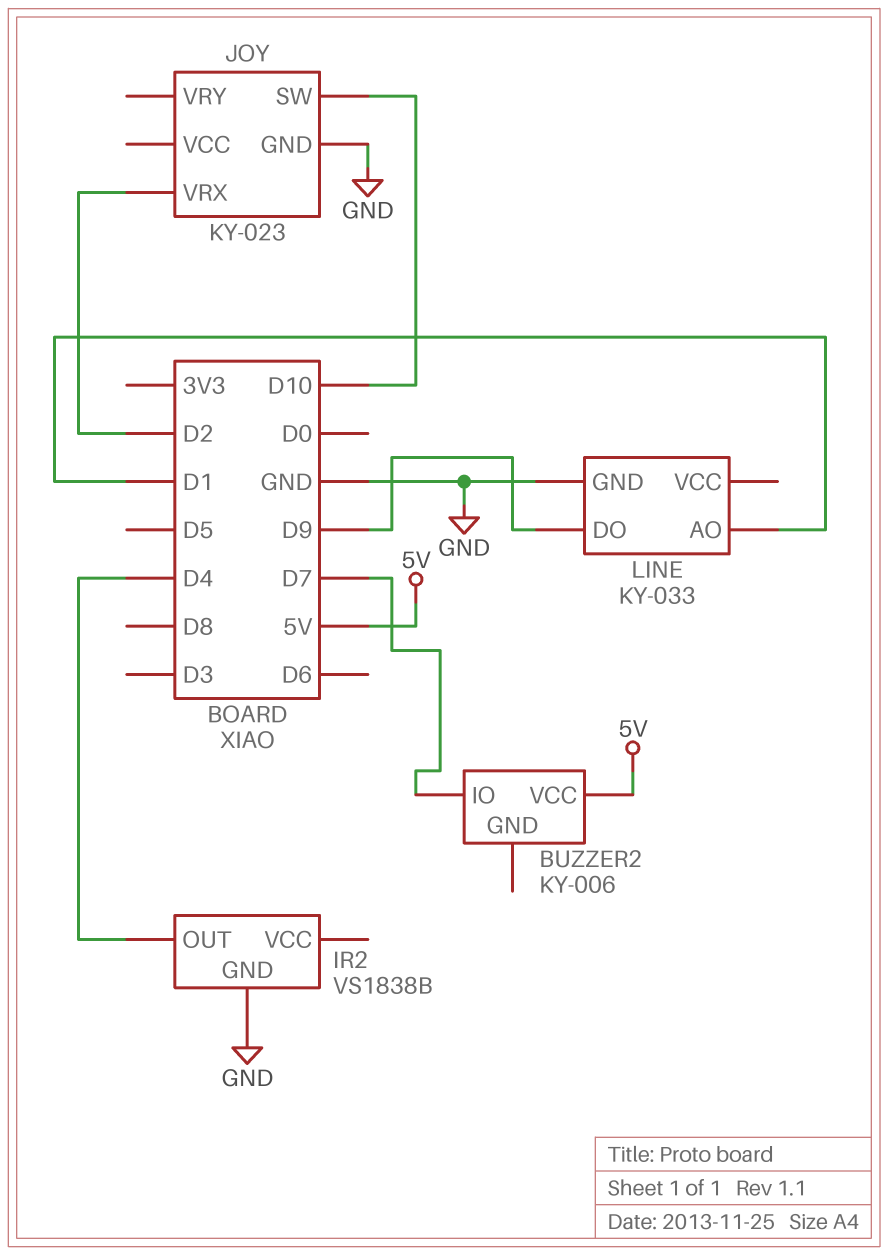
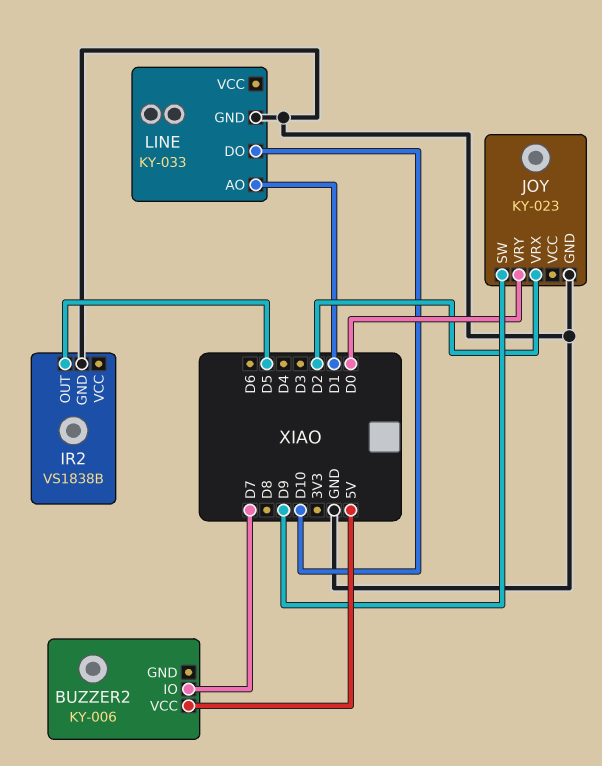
IR2 pin OUT: D4 -> D5
JOY pin SW: D10 -> D9
JOY pin VRY: none -> D0
LINE pin DO: D9 -> D10

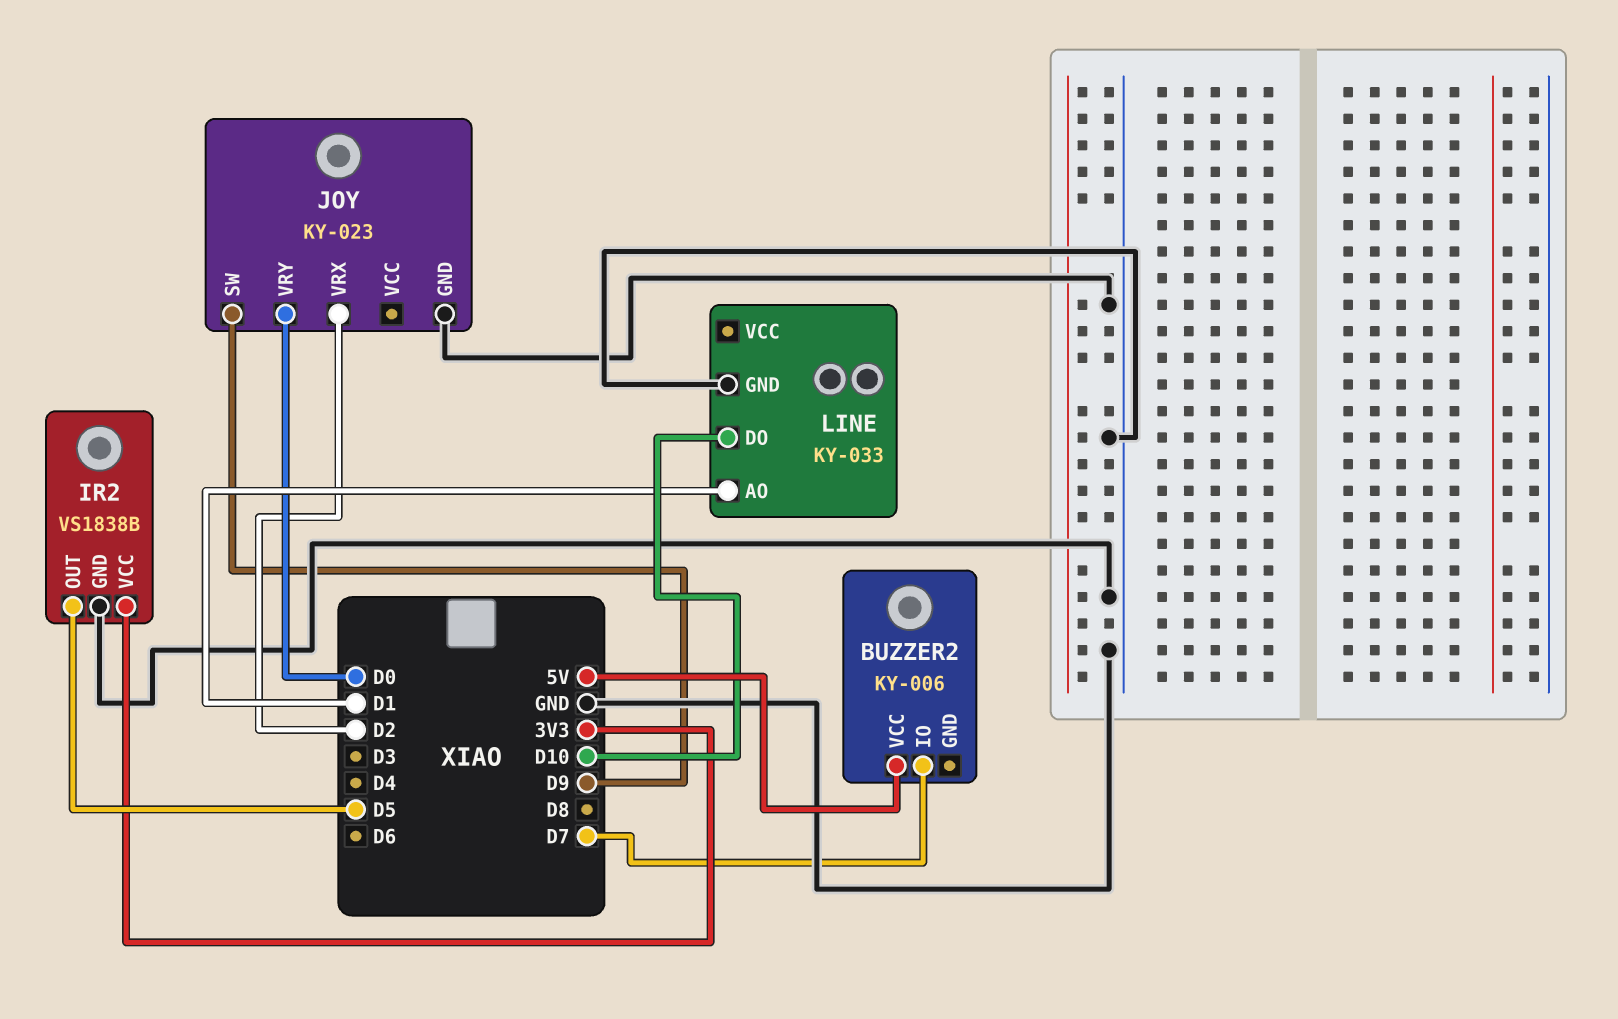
IR2 pin VCC: none -> 3V3

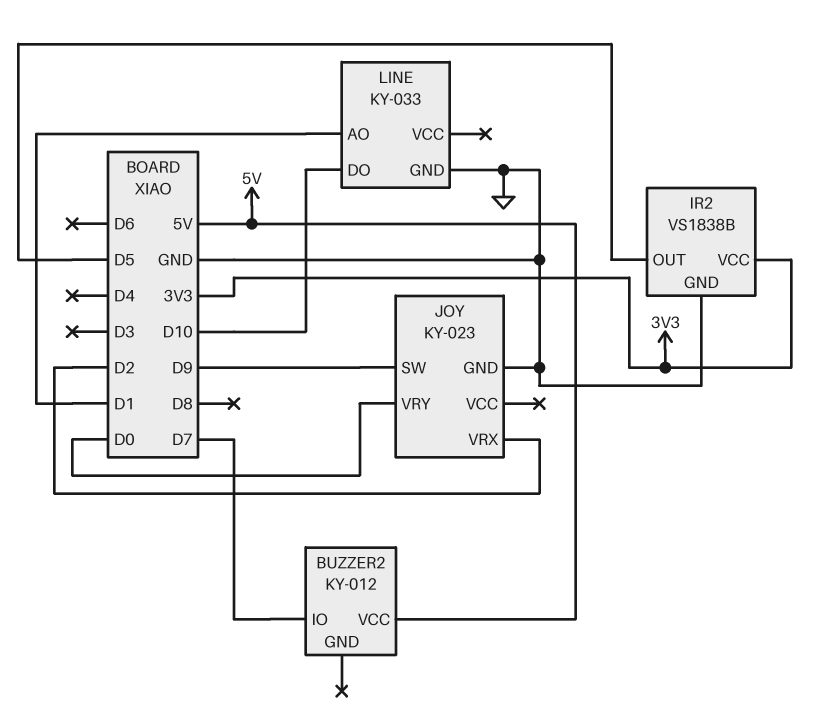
BUZZER2: KY-006 -> KY-012

